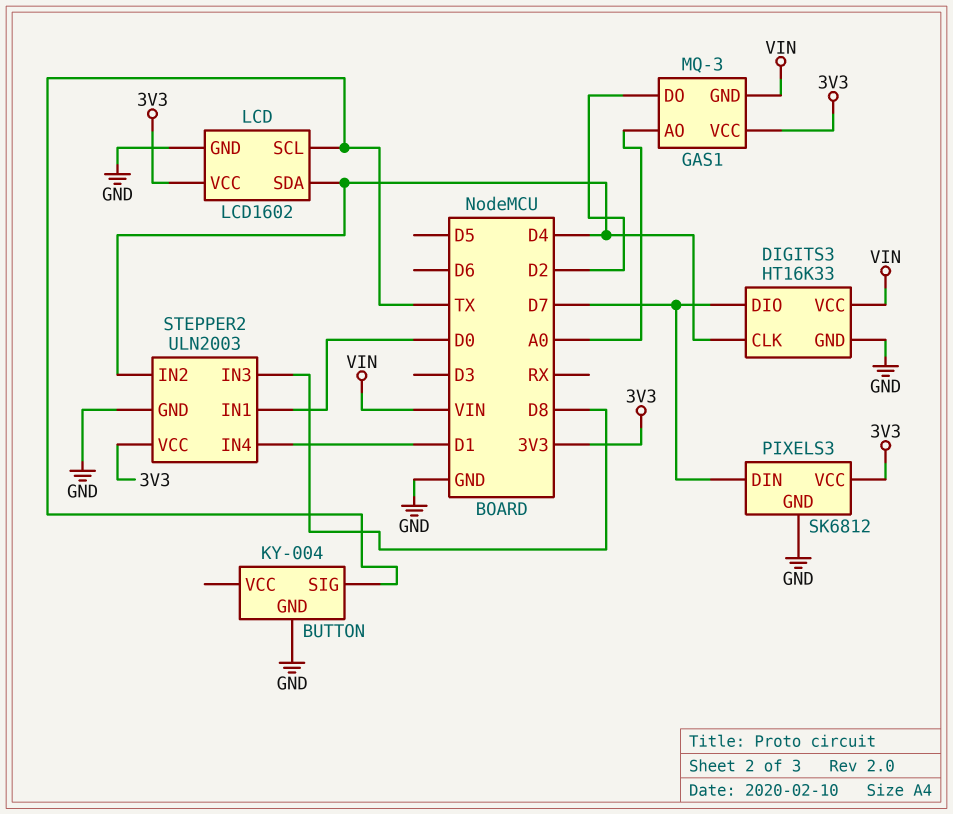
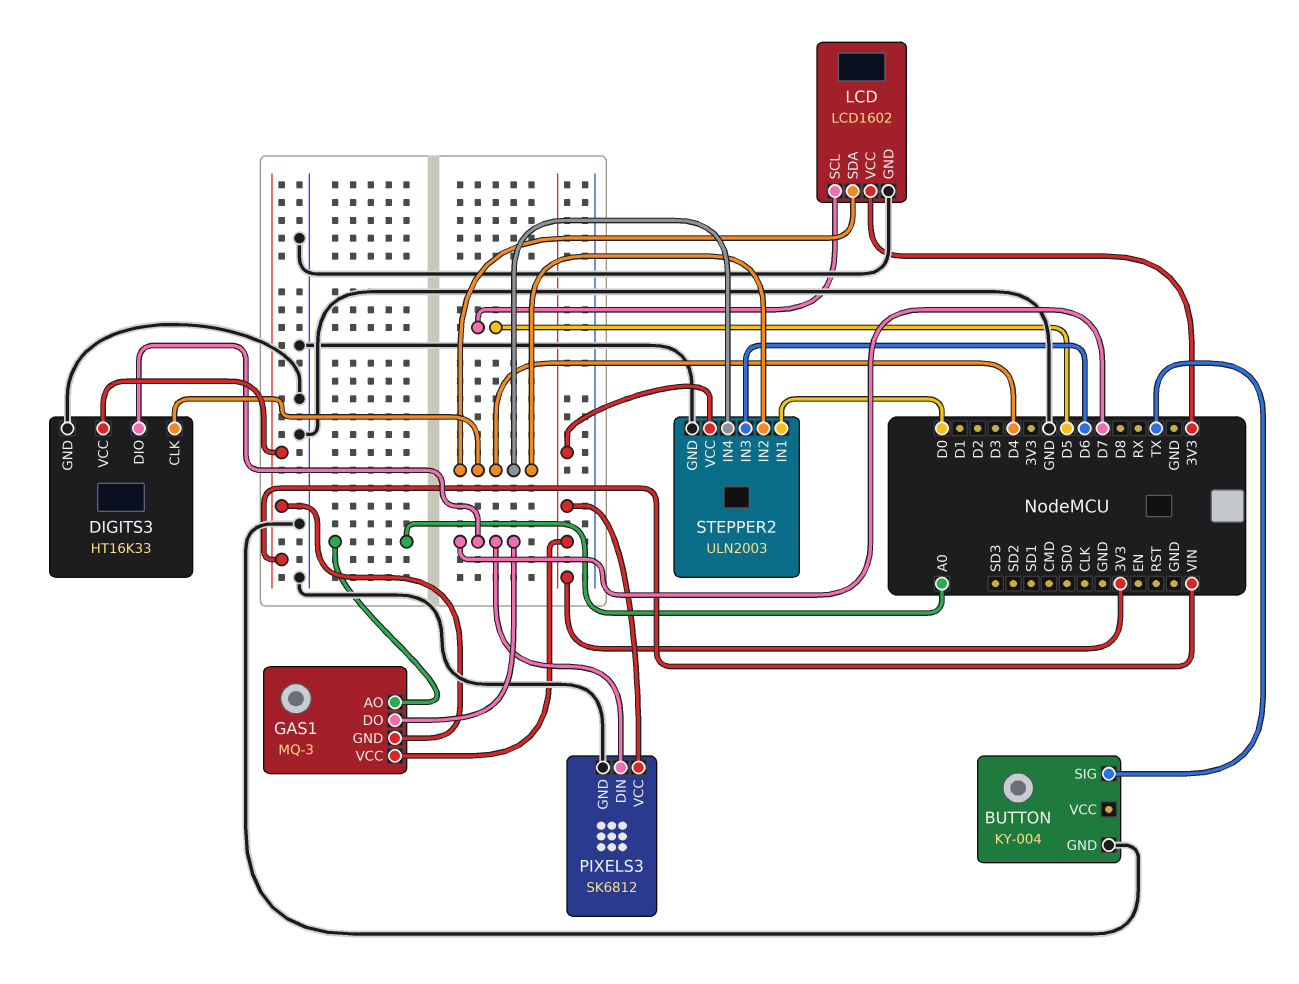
GAS1 pin DO: D2 -> D7
LCD pin SCL: TX -> D5
STEPPER2 pin IN3: D8 -> D6
STEPPER2 pin IN4: D1 -> D4

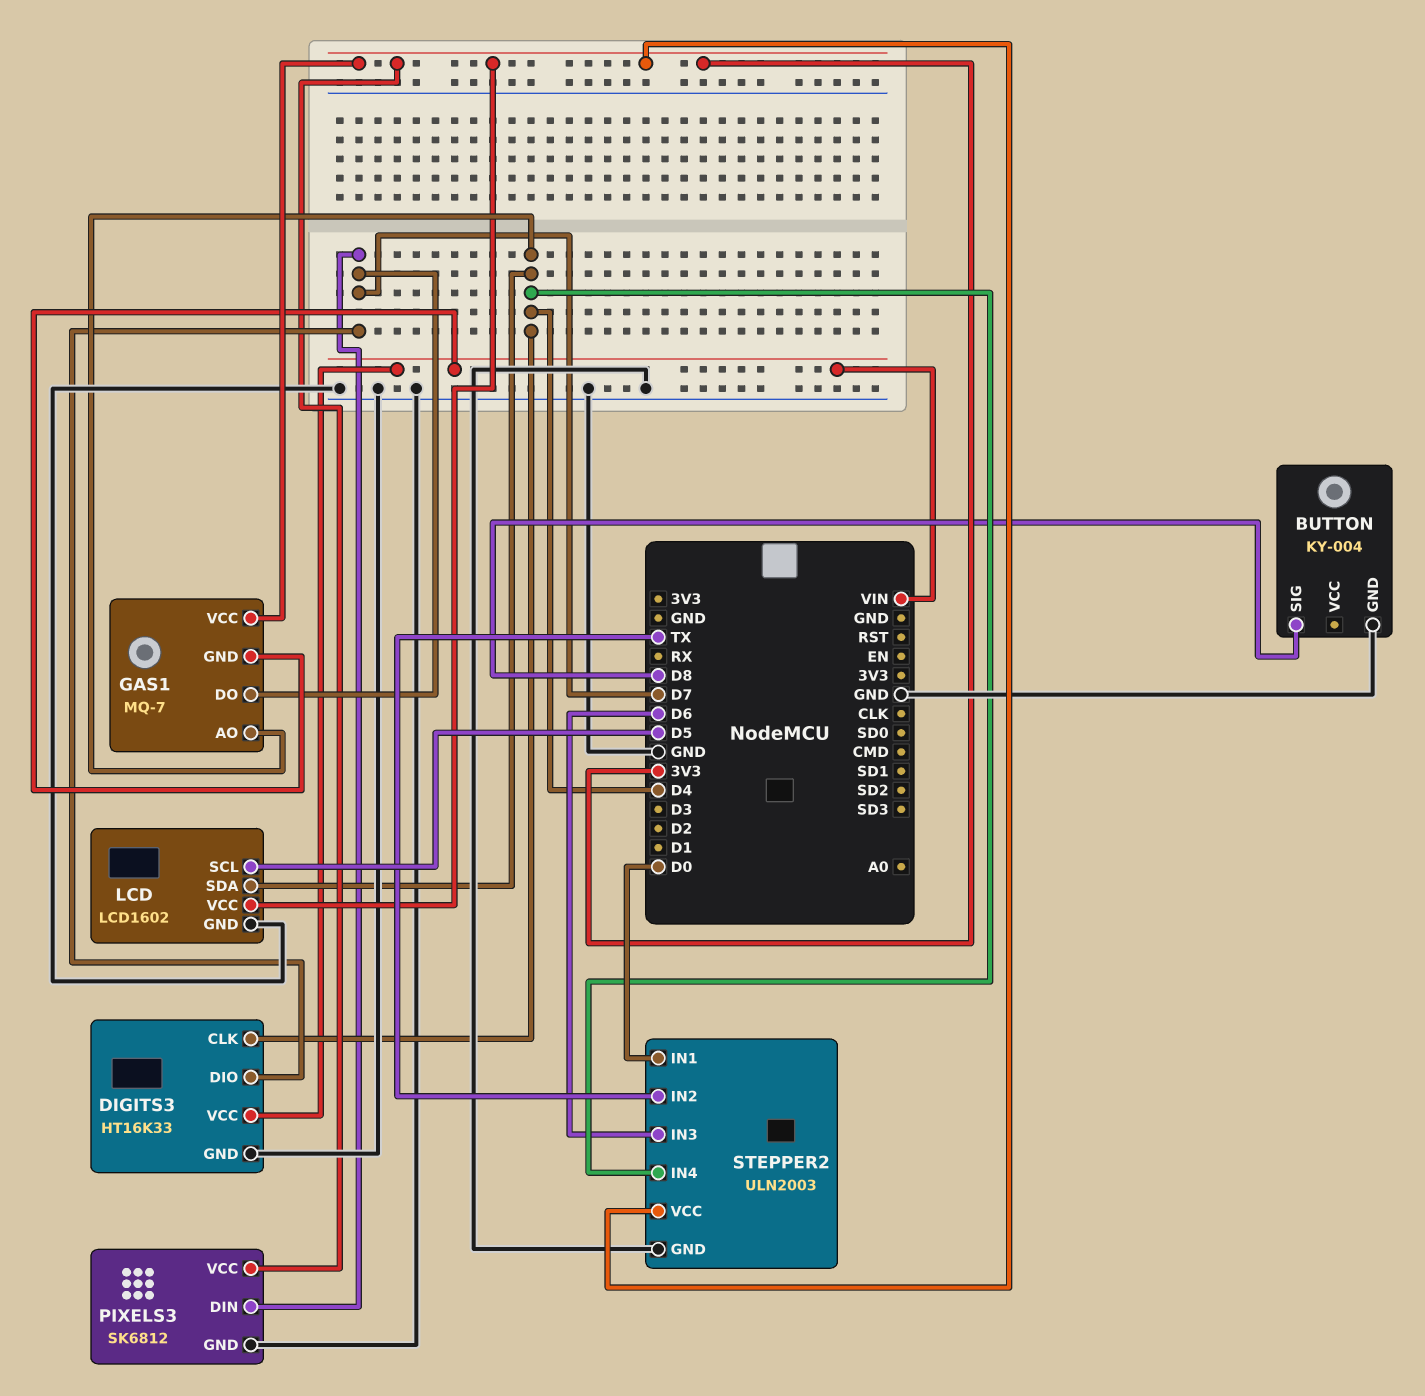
BUTTON pin SIG: TX -> D8
GAS1: MQ-3 -> MQ-7
GAS1 pin AO: A0 -> D4
STEPPER2 pin IN2: D4 -> TX

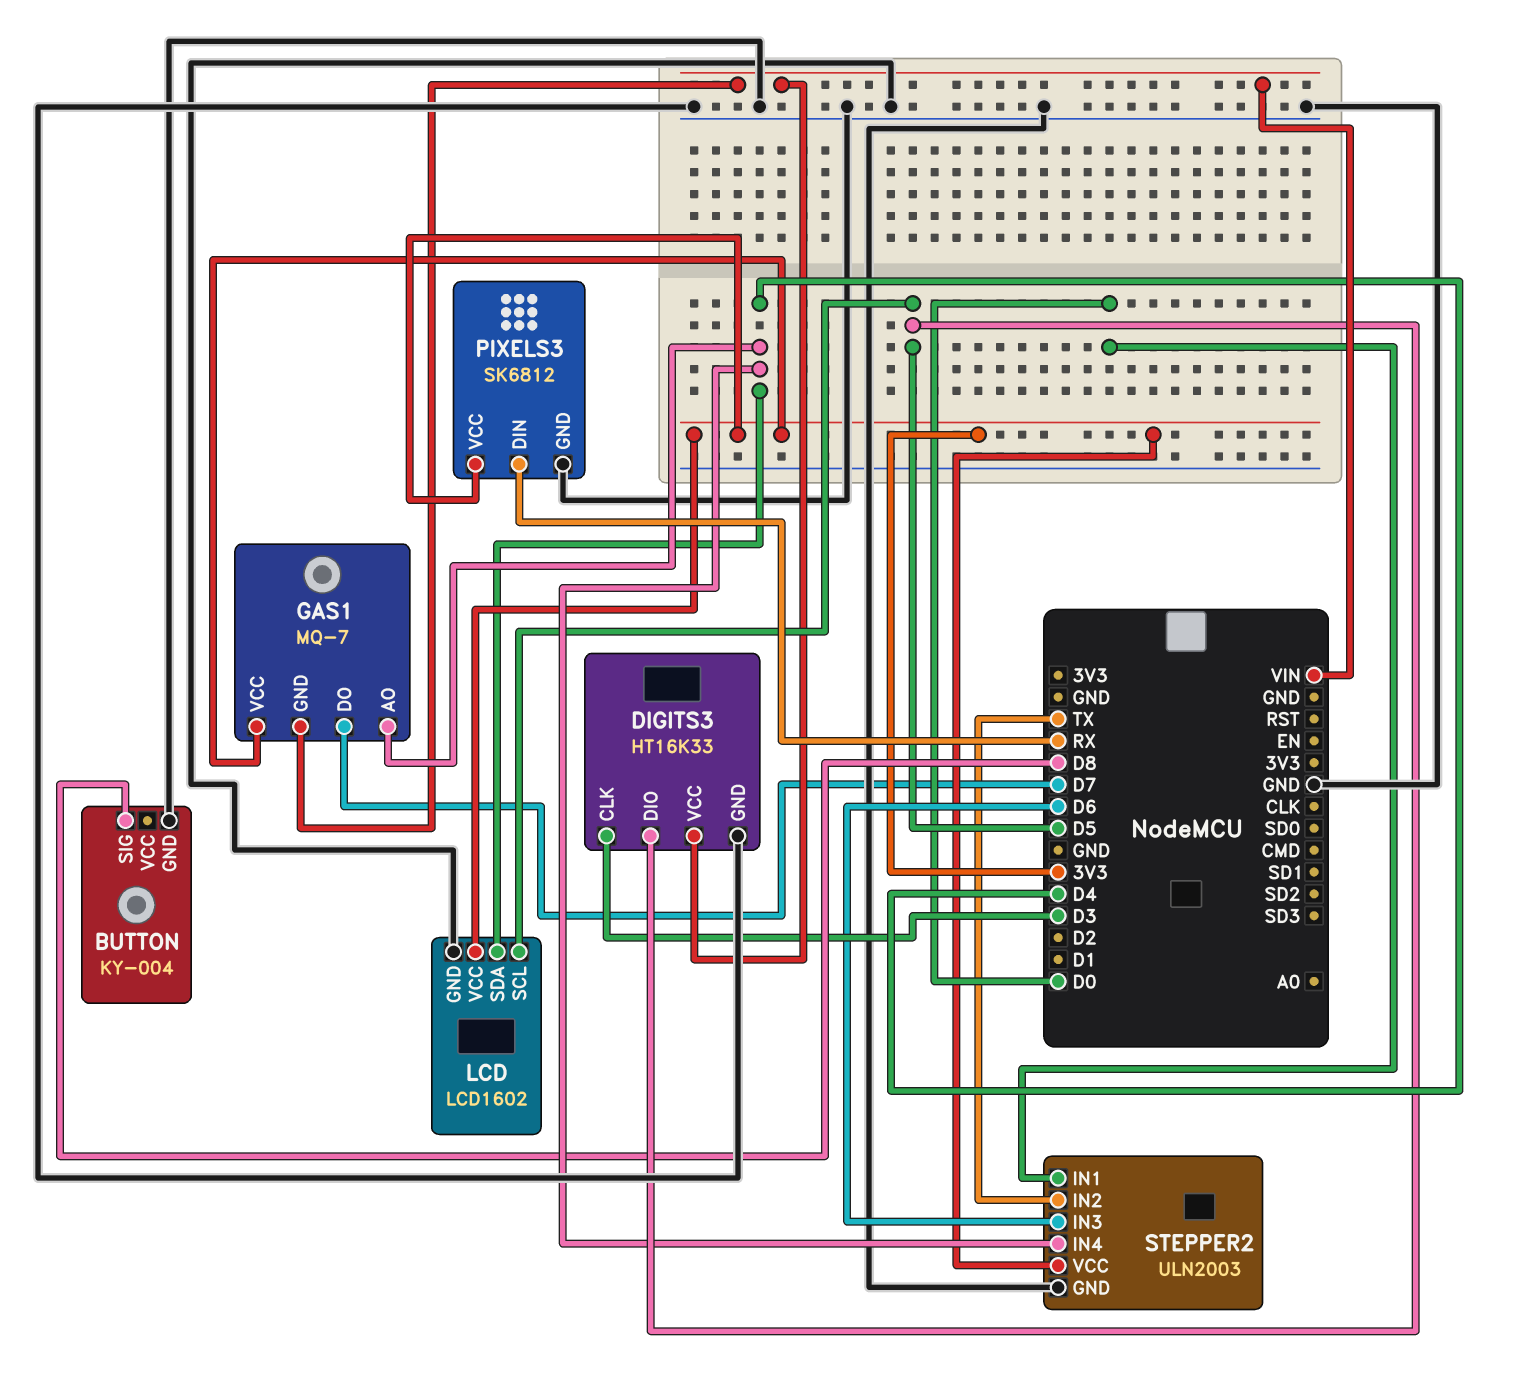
DIGITS3 pin CLK: D4 -> D3
DIGITS3 pin DIO: D7 -> D5
PIXELS3 pin DIN: D7 -> RX

